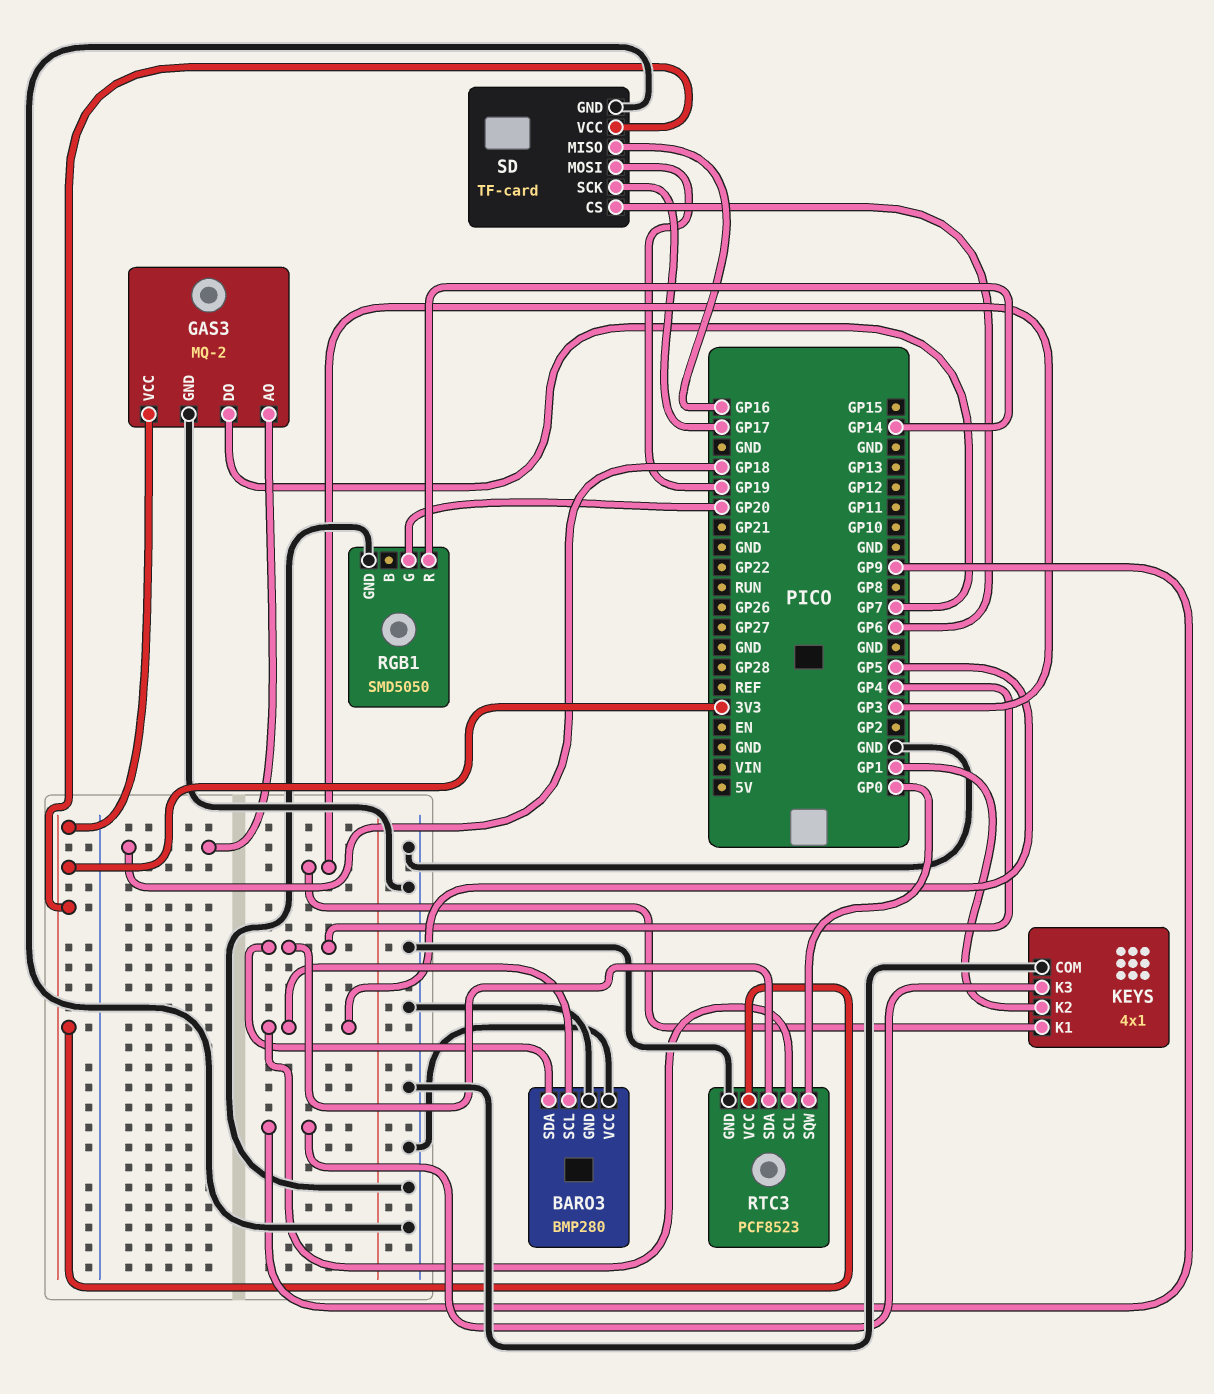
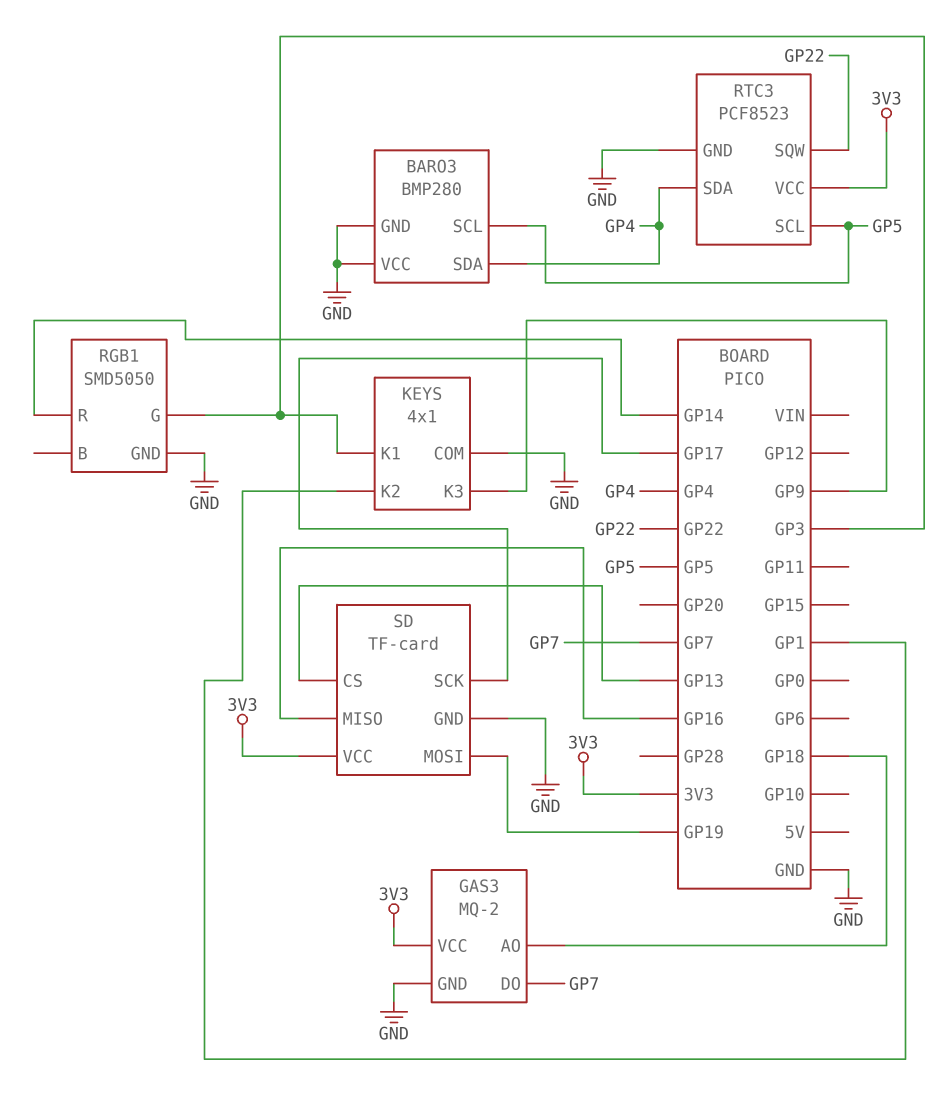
RGB1 pin G: GP20 -> GP3
RTC3 pin SQW: GP0 -> GP22
SD pin CS: GP6 -> GP13

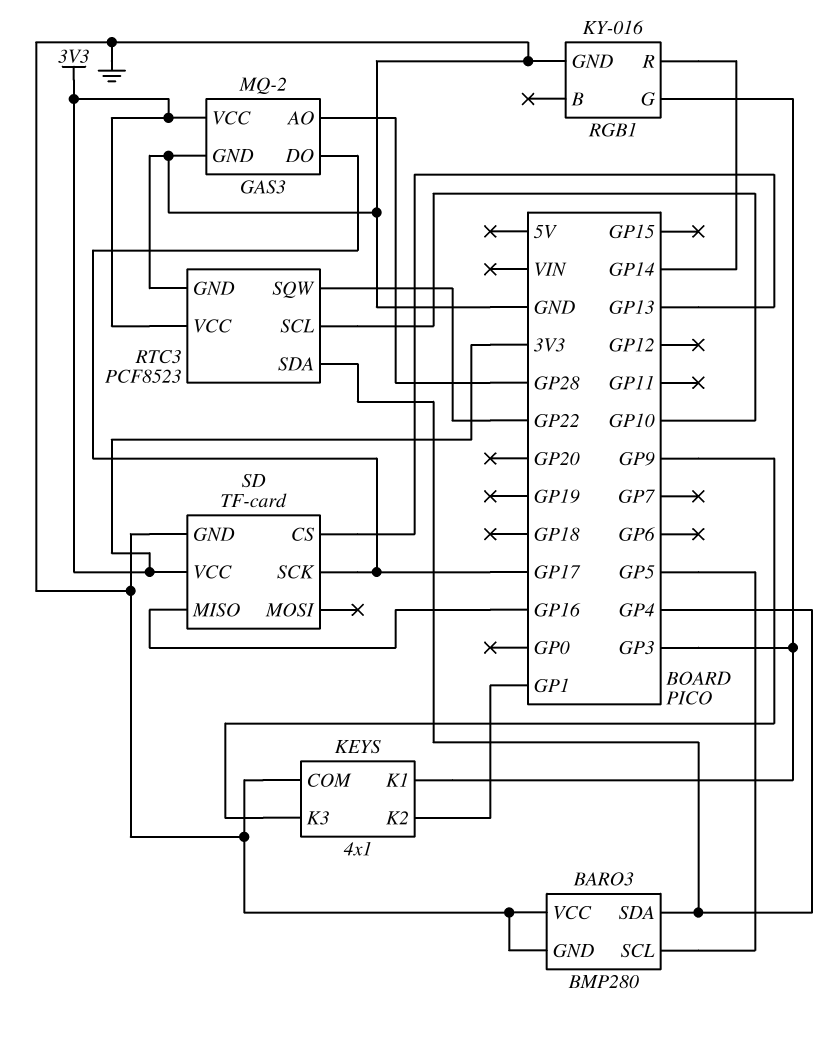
GAS3 pin AO: GP18 -> GP28
GAS3 pin DO: GP7 -> GP17
RGB1: SMD5050 -> KY-016
RTC3 pin SCL: GP5 -> GP10
SD pin MOSI: GP19 -> none

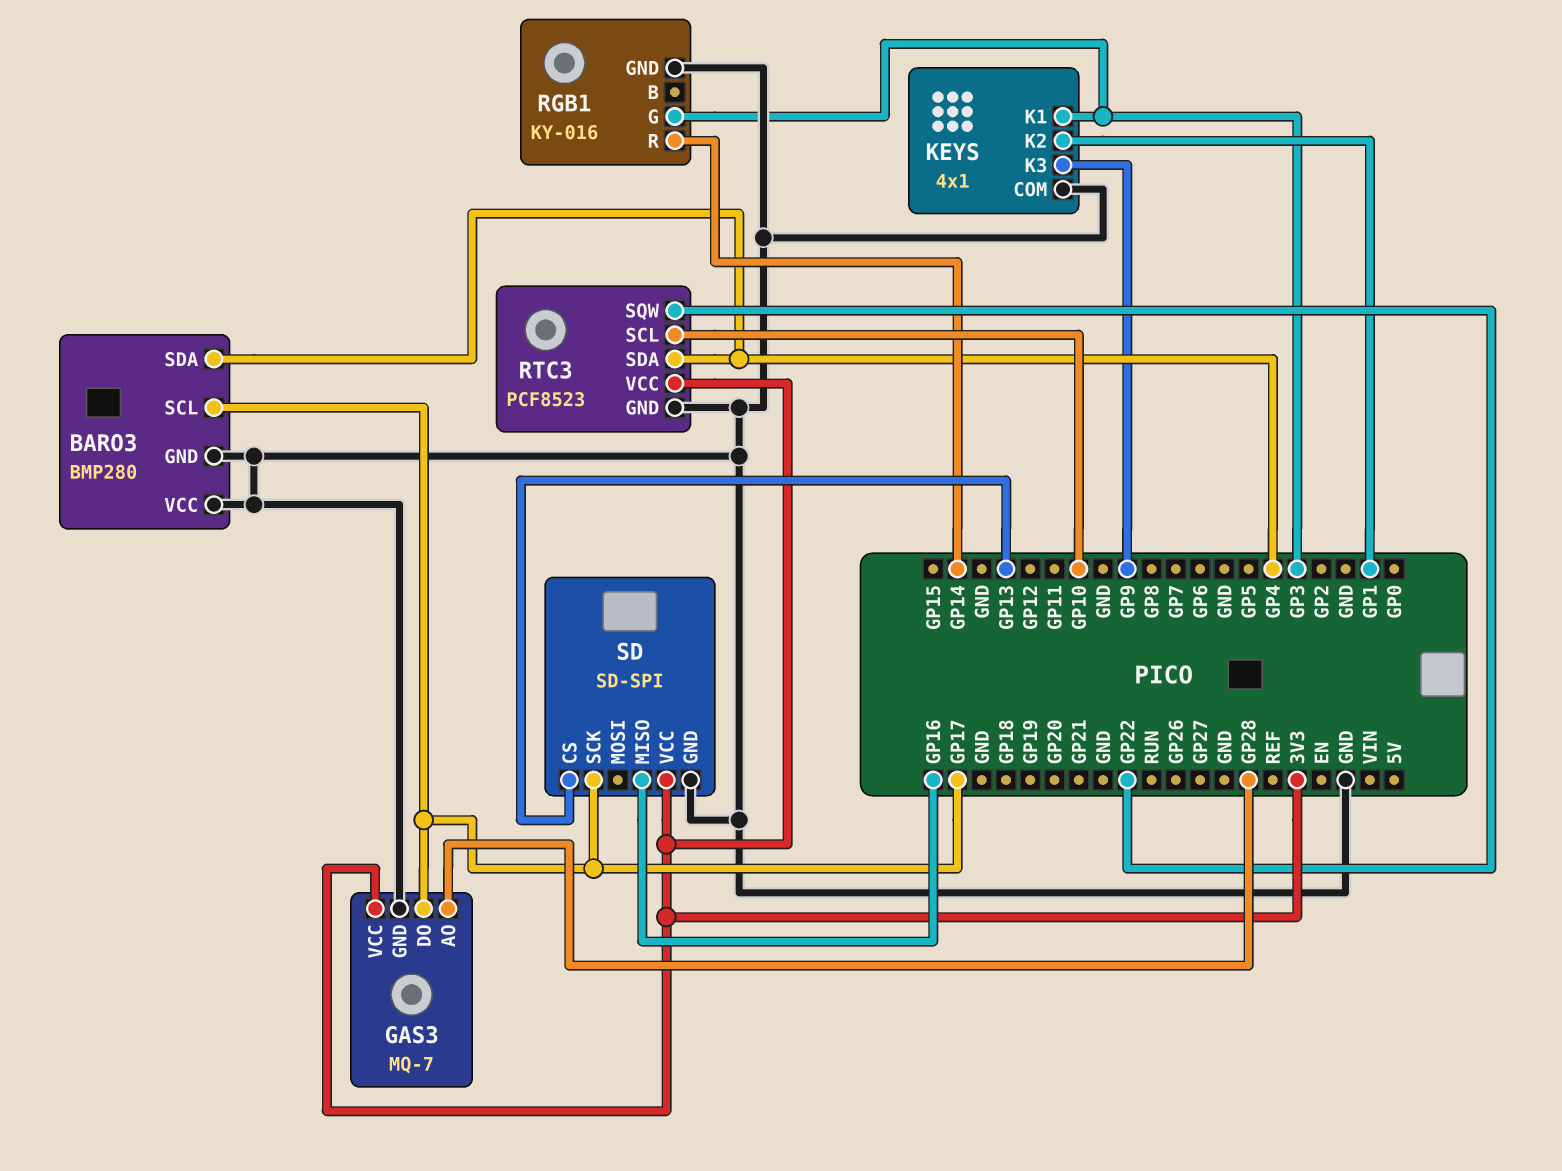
BARO3 pin SCL: GP5 -> GP17
GAS3: MQ-2 -> MQ-7
SD: TF-card -> SD-SPI

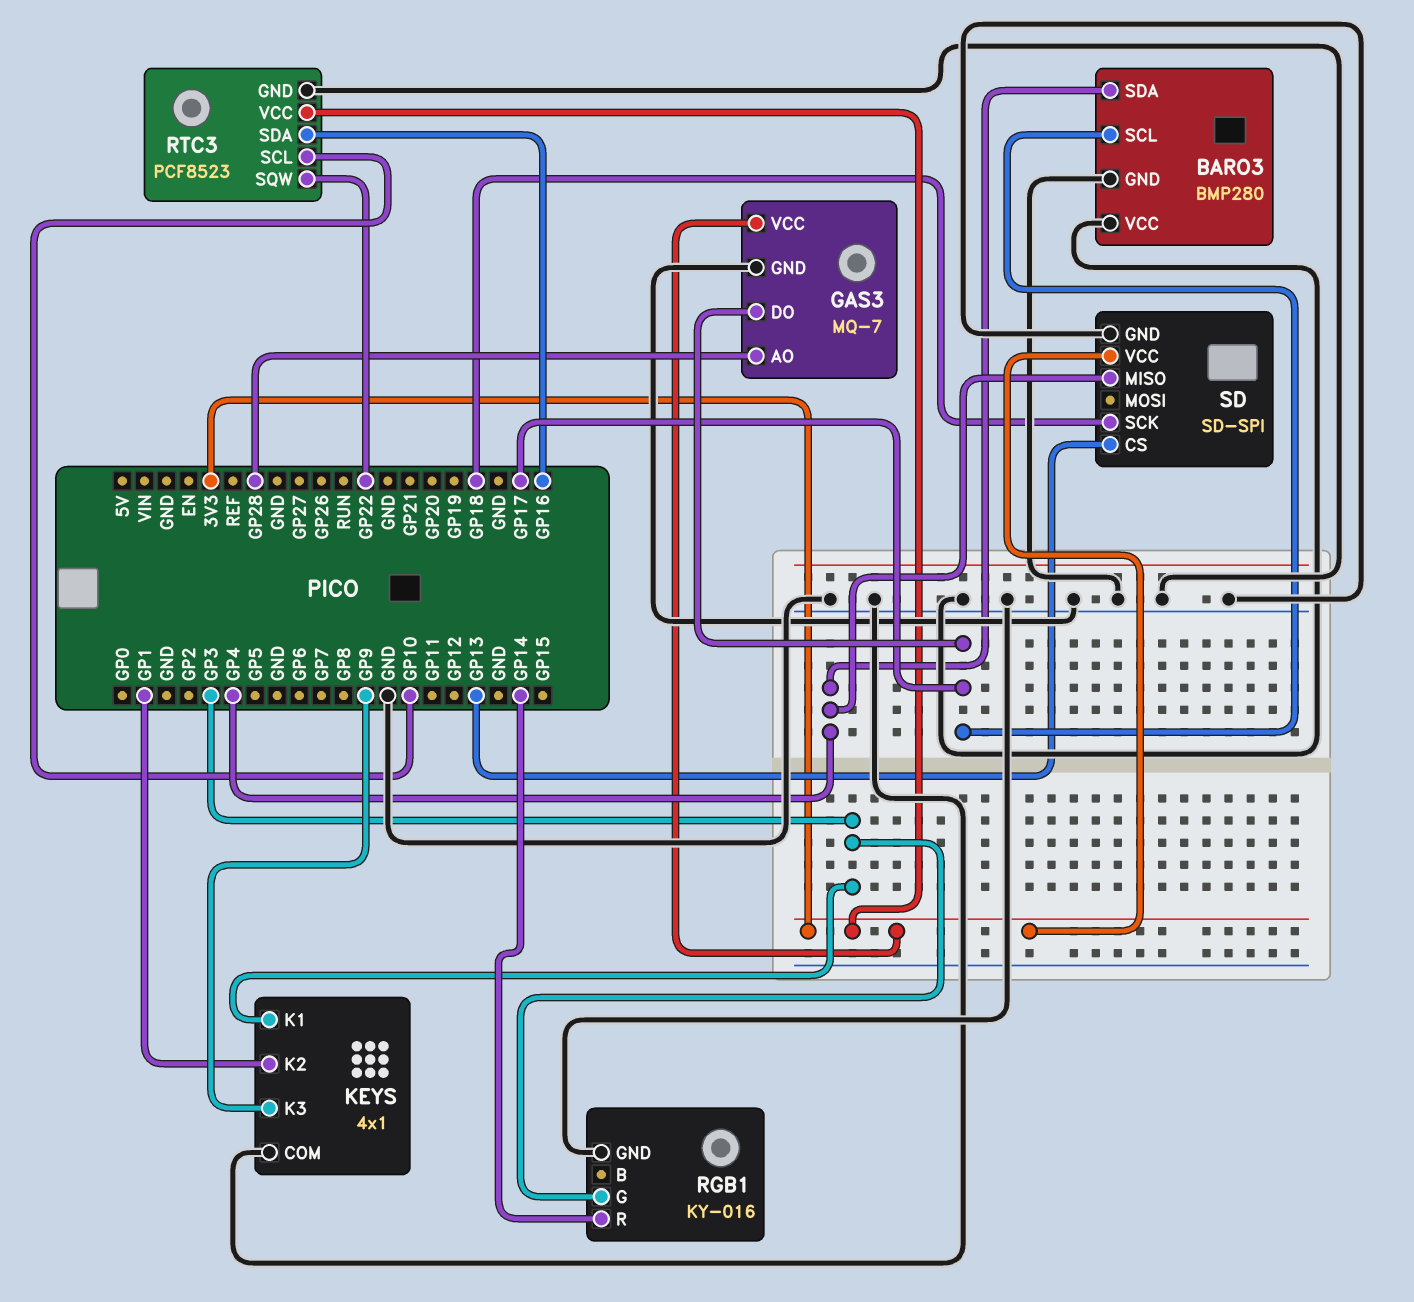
RTC3 pin SDA: GP4 -> GP16
SD pin MISO: GP16 -> GP4
SD pin SCK: GP17 -> GP18

